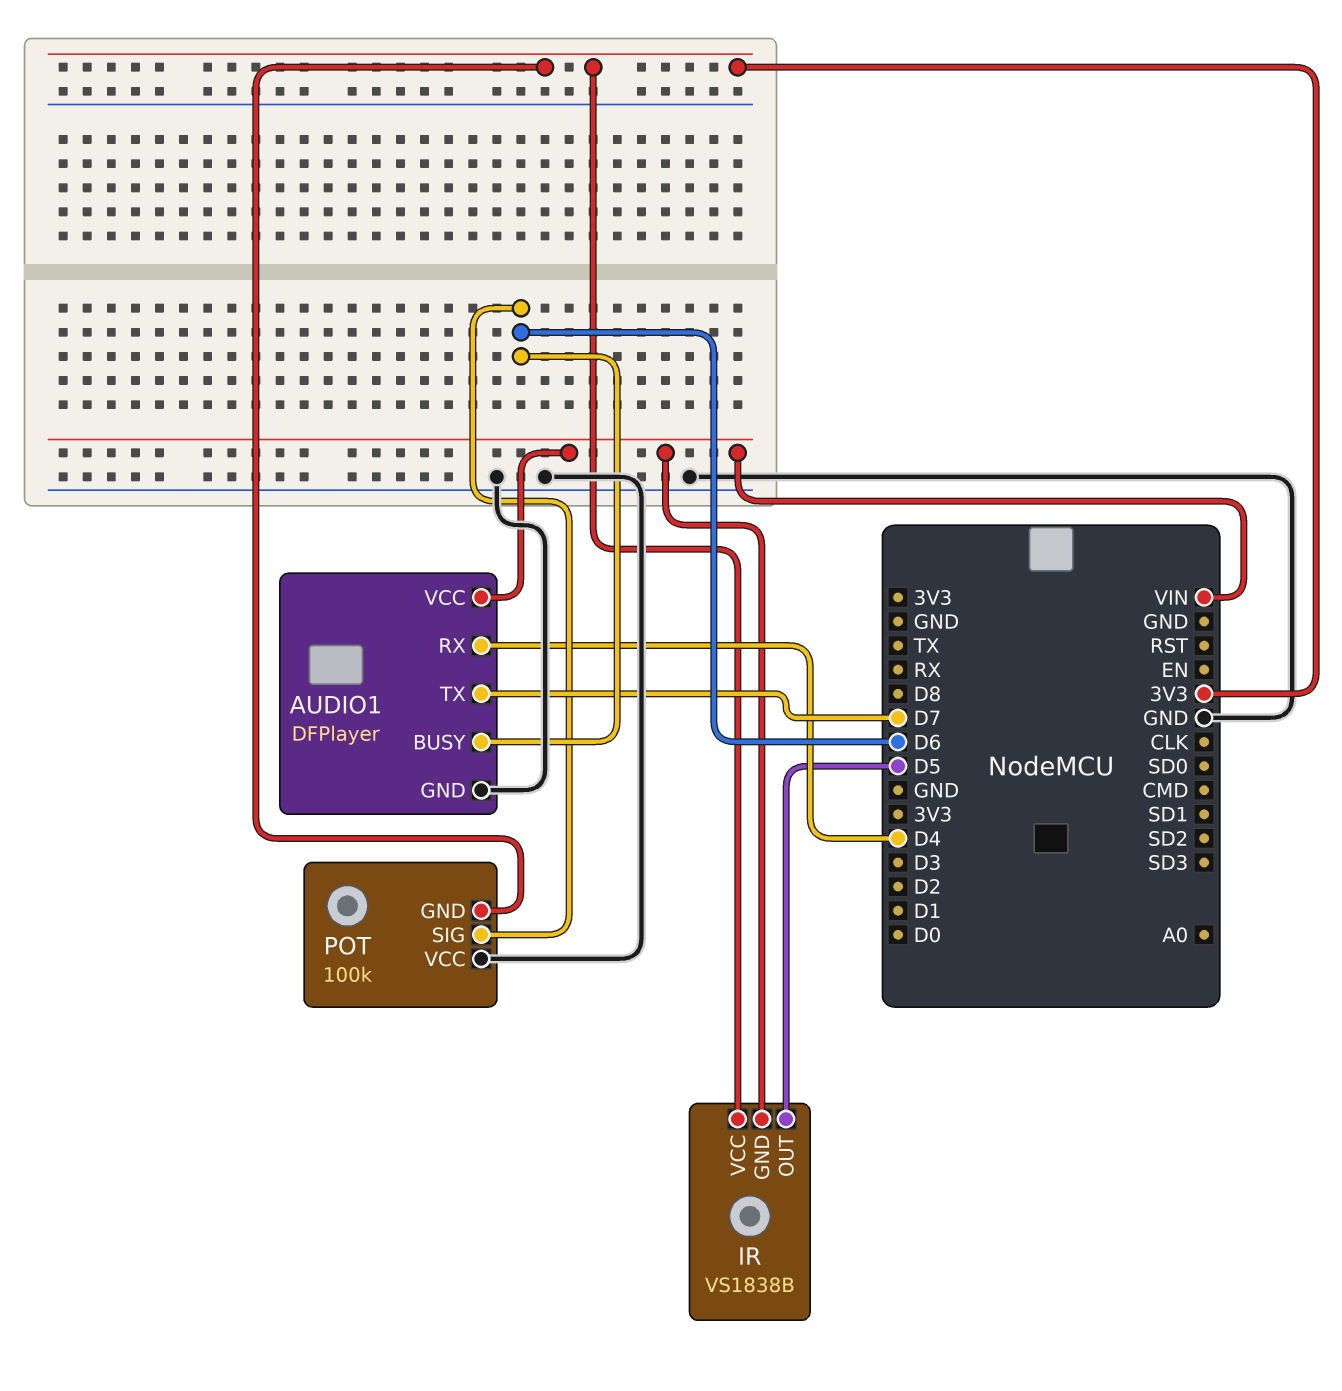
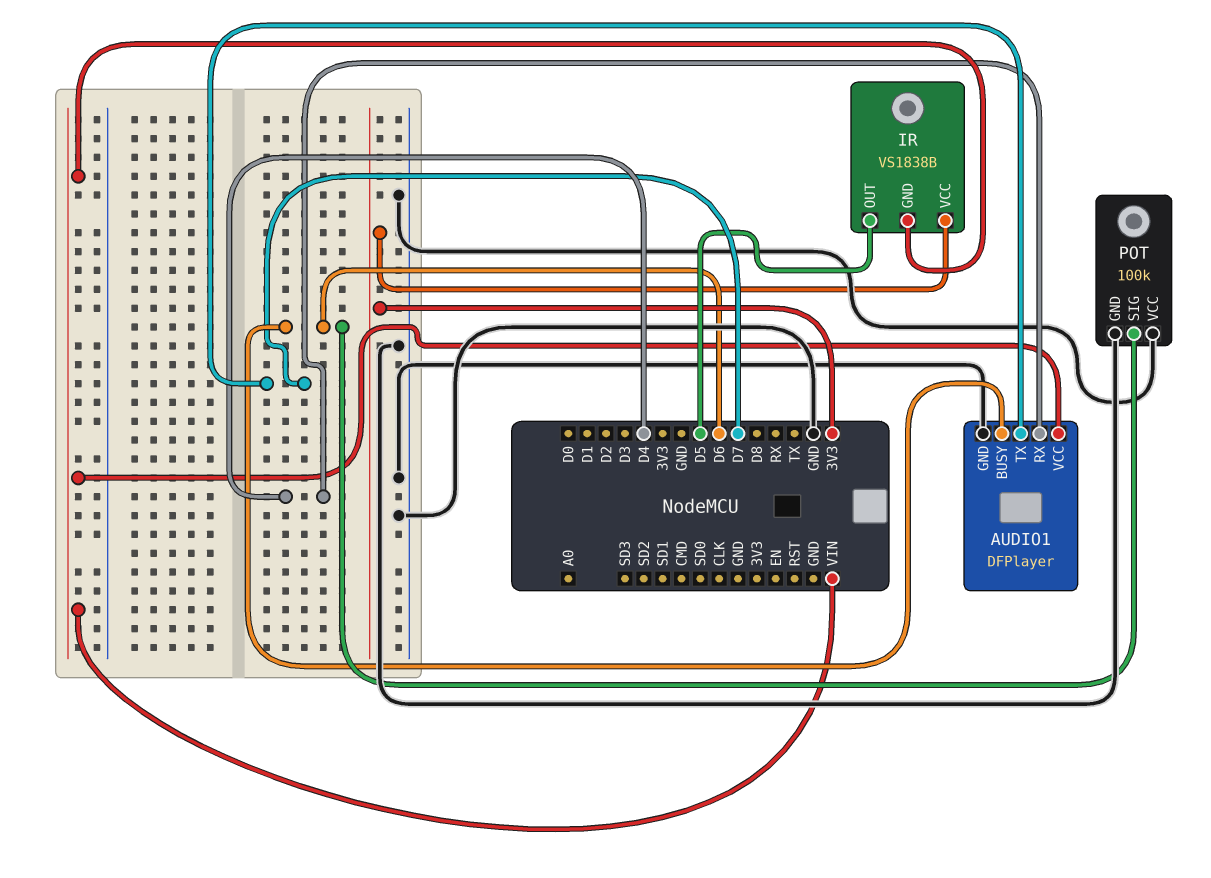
POT pin GND: 3V3 -> GND

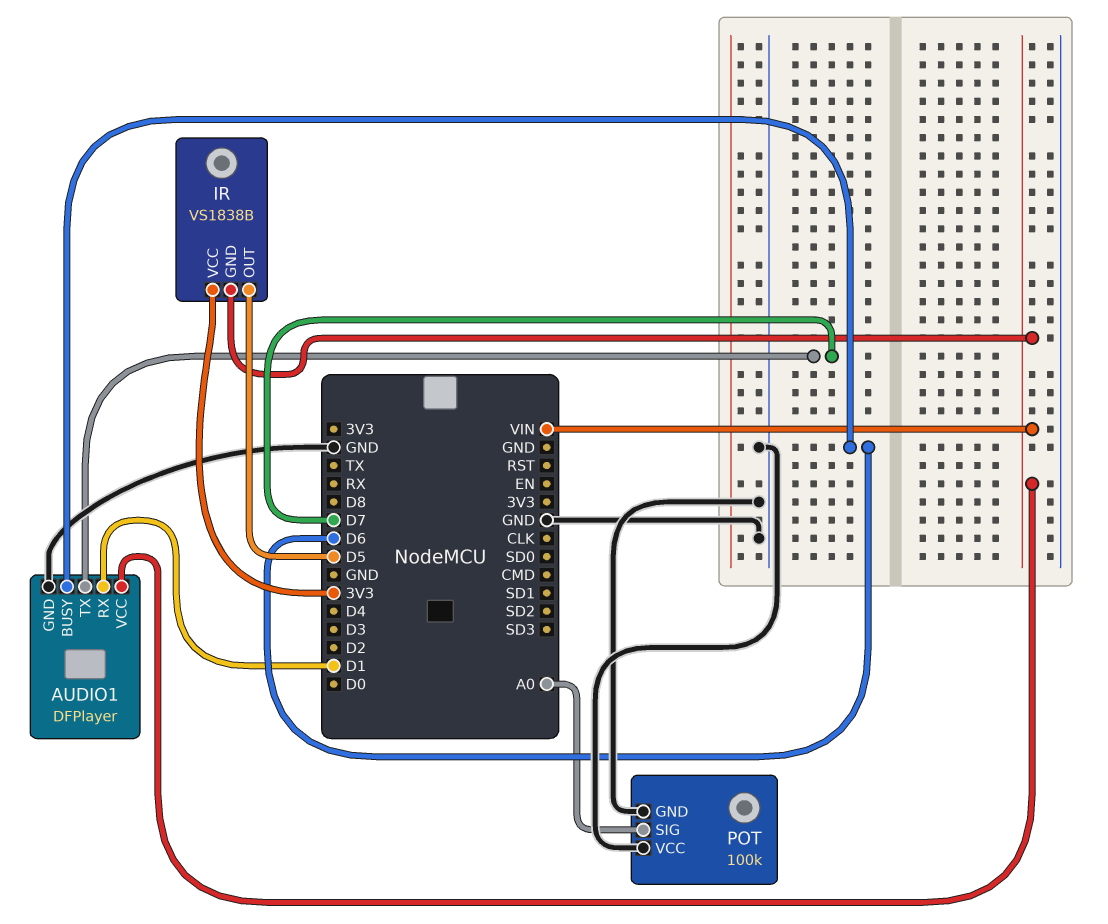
AUDIO1 pin RX: D4 -> D1
POT pin SIG: D6 -> A0

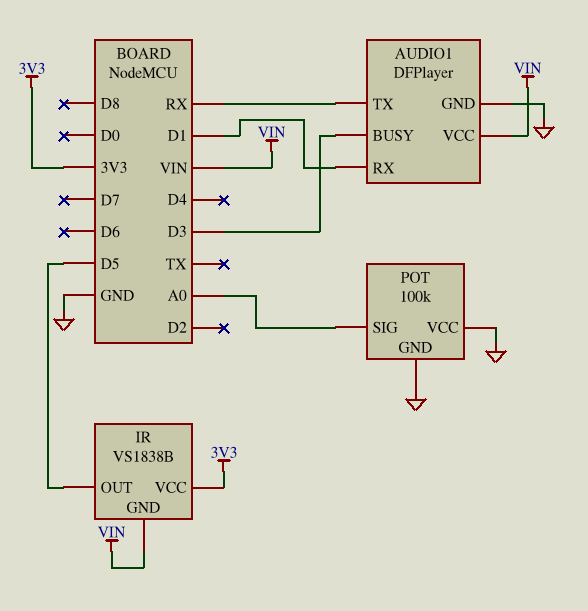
AUDIO1 pin BUSY: D6 -> D3
AUDIO1 pin TX: D7 -> RX

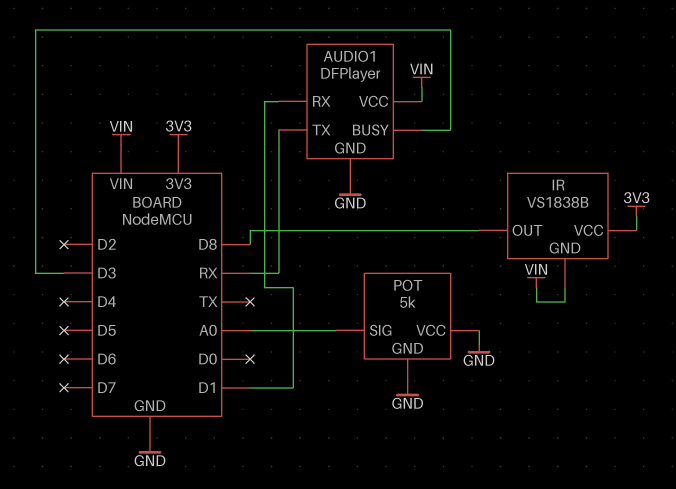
IR pin OUT: D5 -> D8
POT: 100k -> 5k

